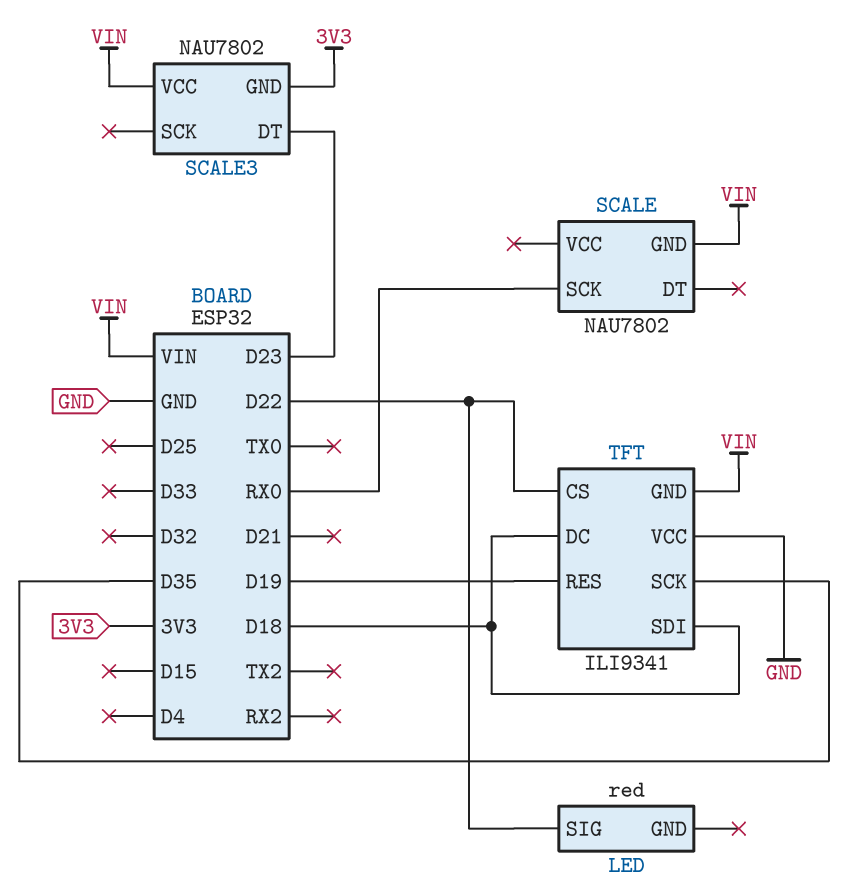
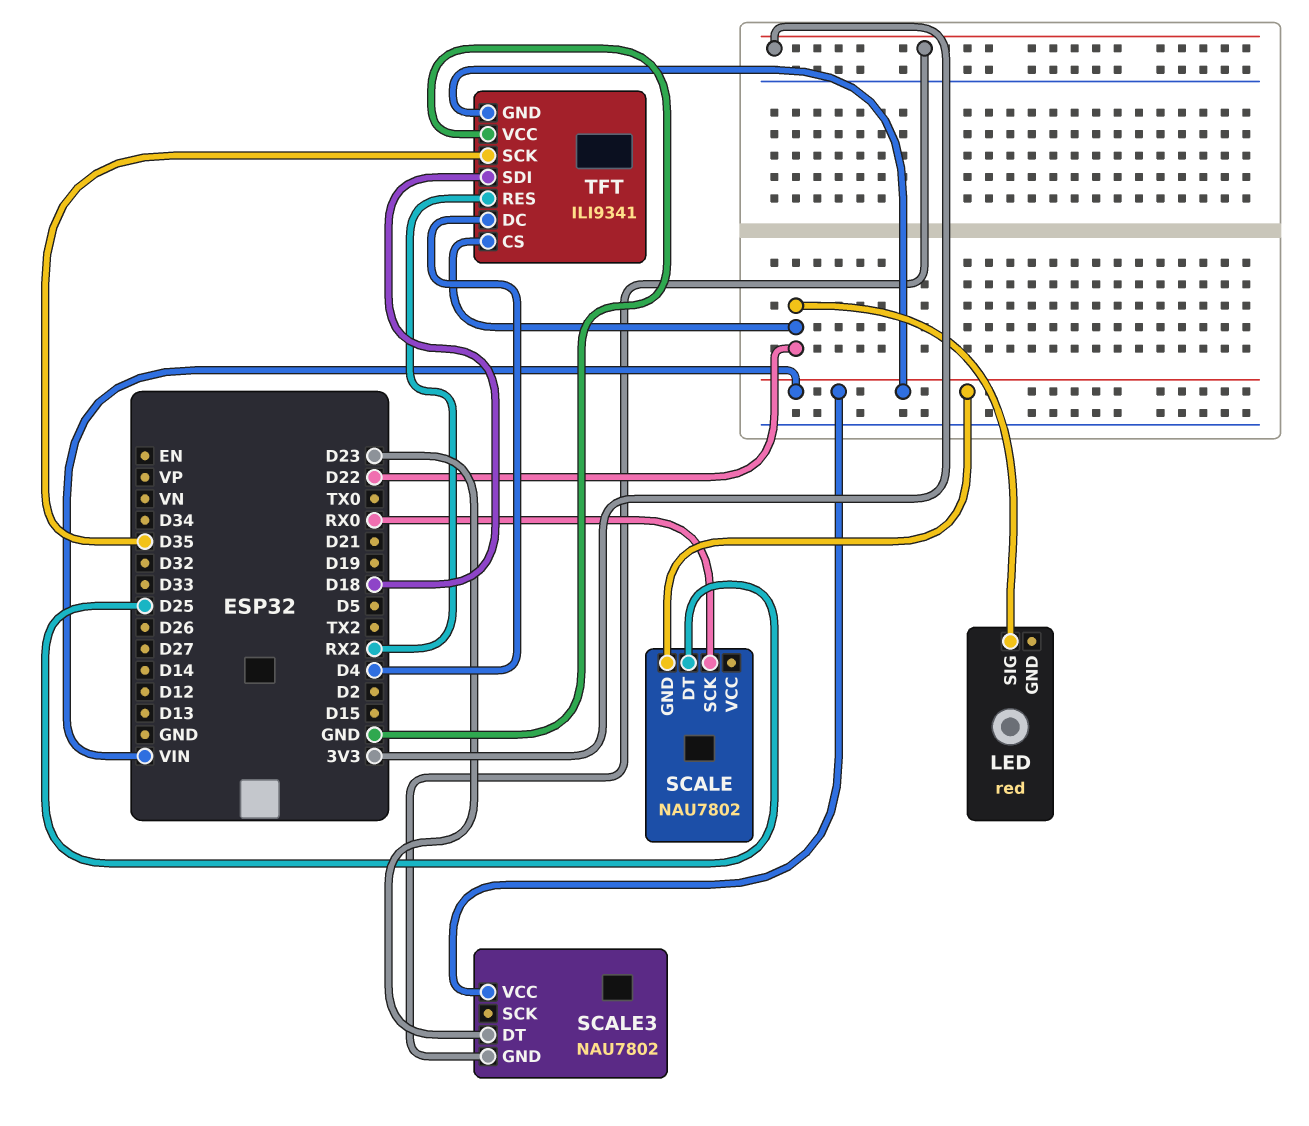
SCALE pin DT: none -> D25
TFT pin DC: D18 -> D4
TFT pin RES: D19 -> RX2

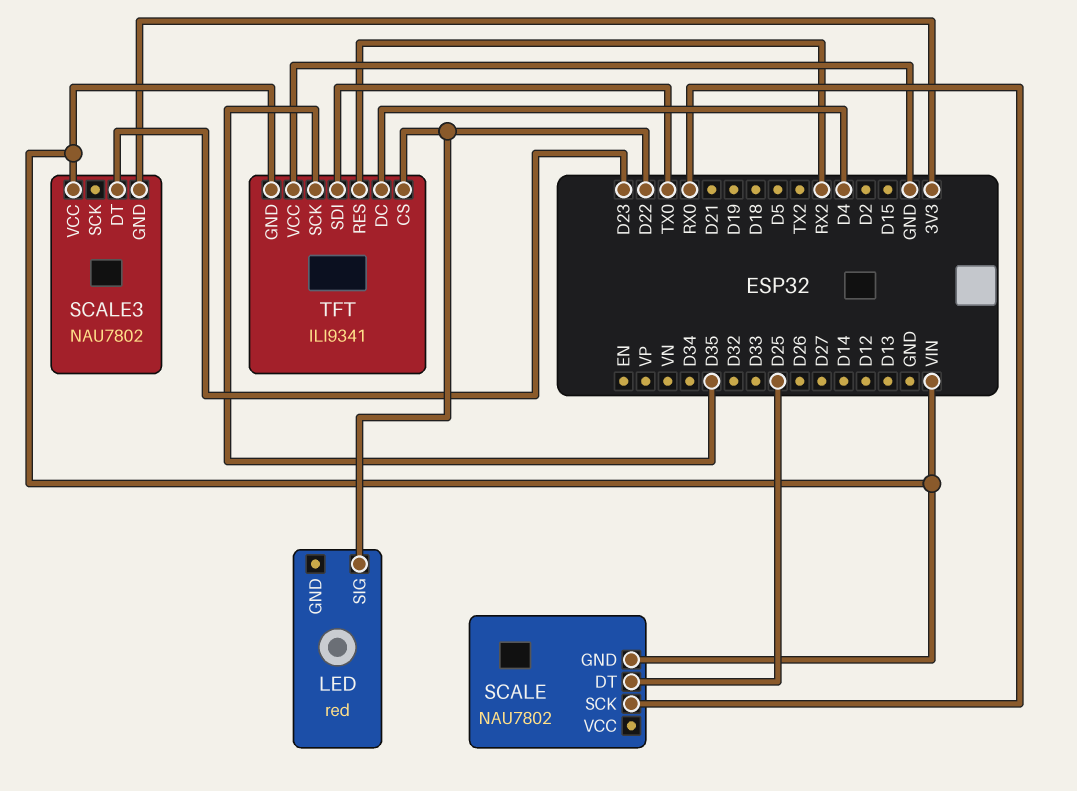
TFT pin SDI: D18 -> TX0

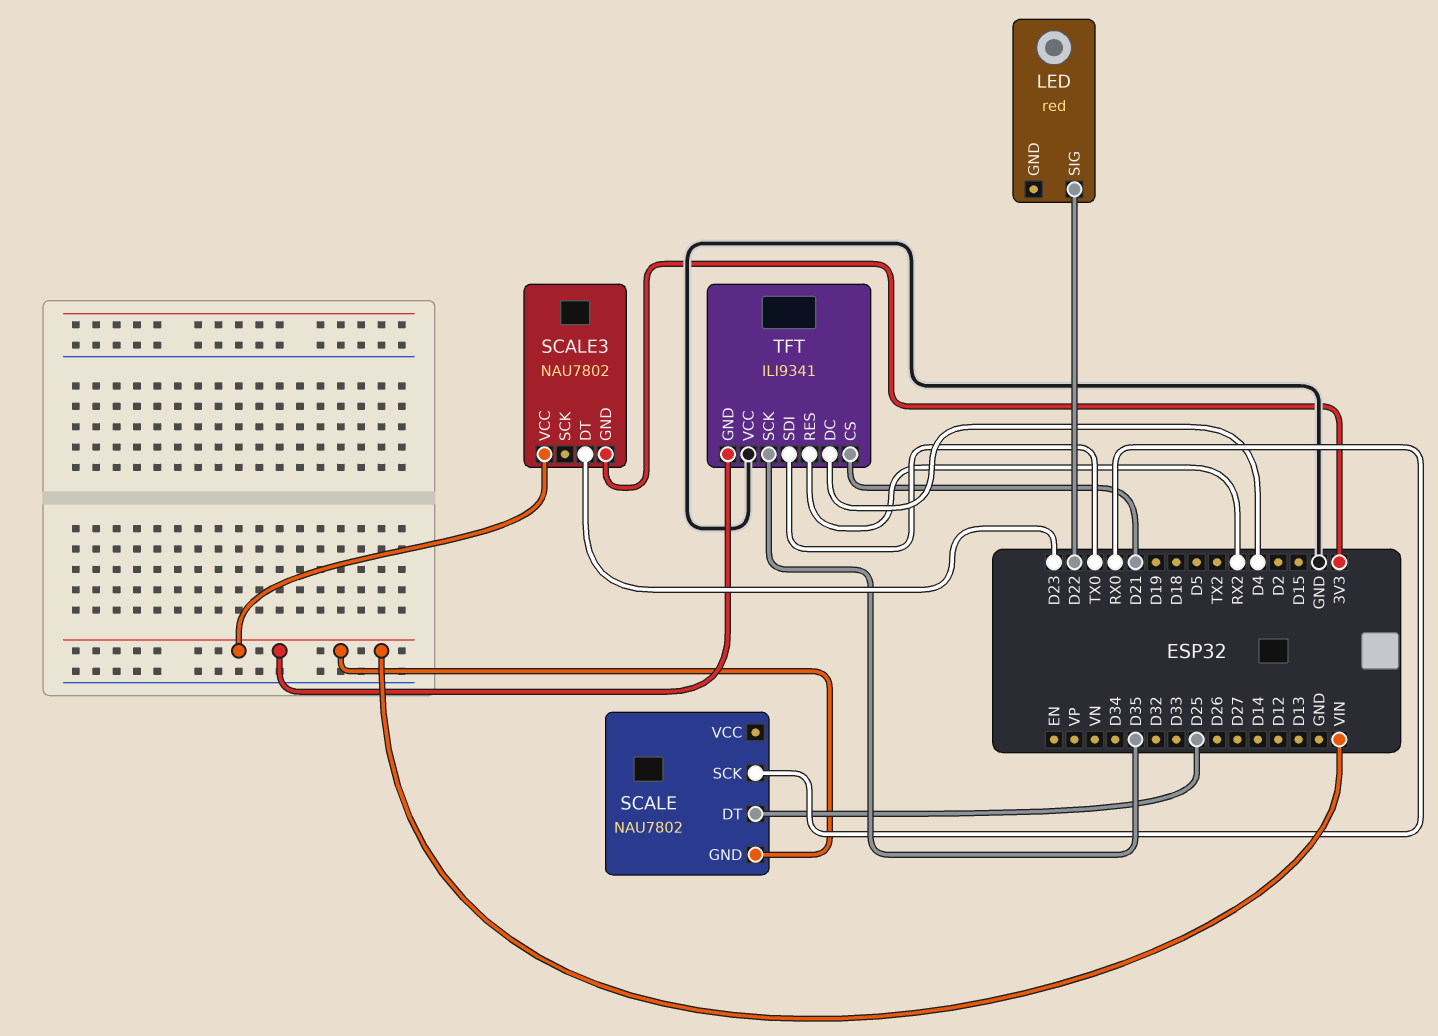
TFT pin CS: D22 -> D21

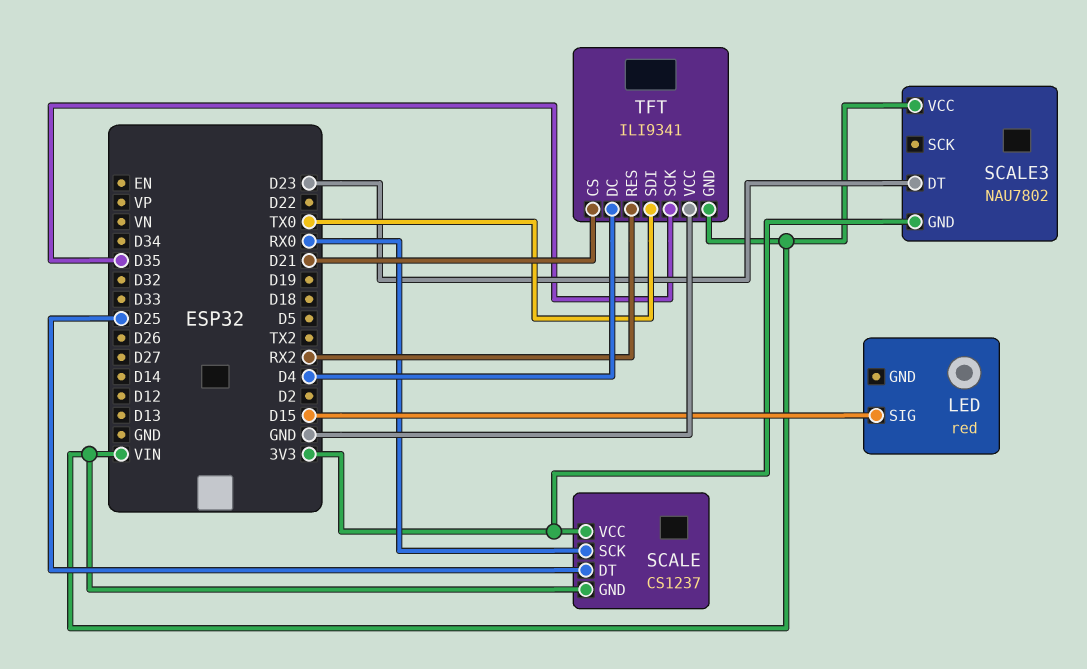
LED pin SIG: D22 -> D15
SCALE: NAU7802 -> CS1237
SCALE pin VCC: none -> 3V3

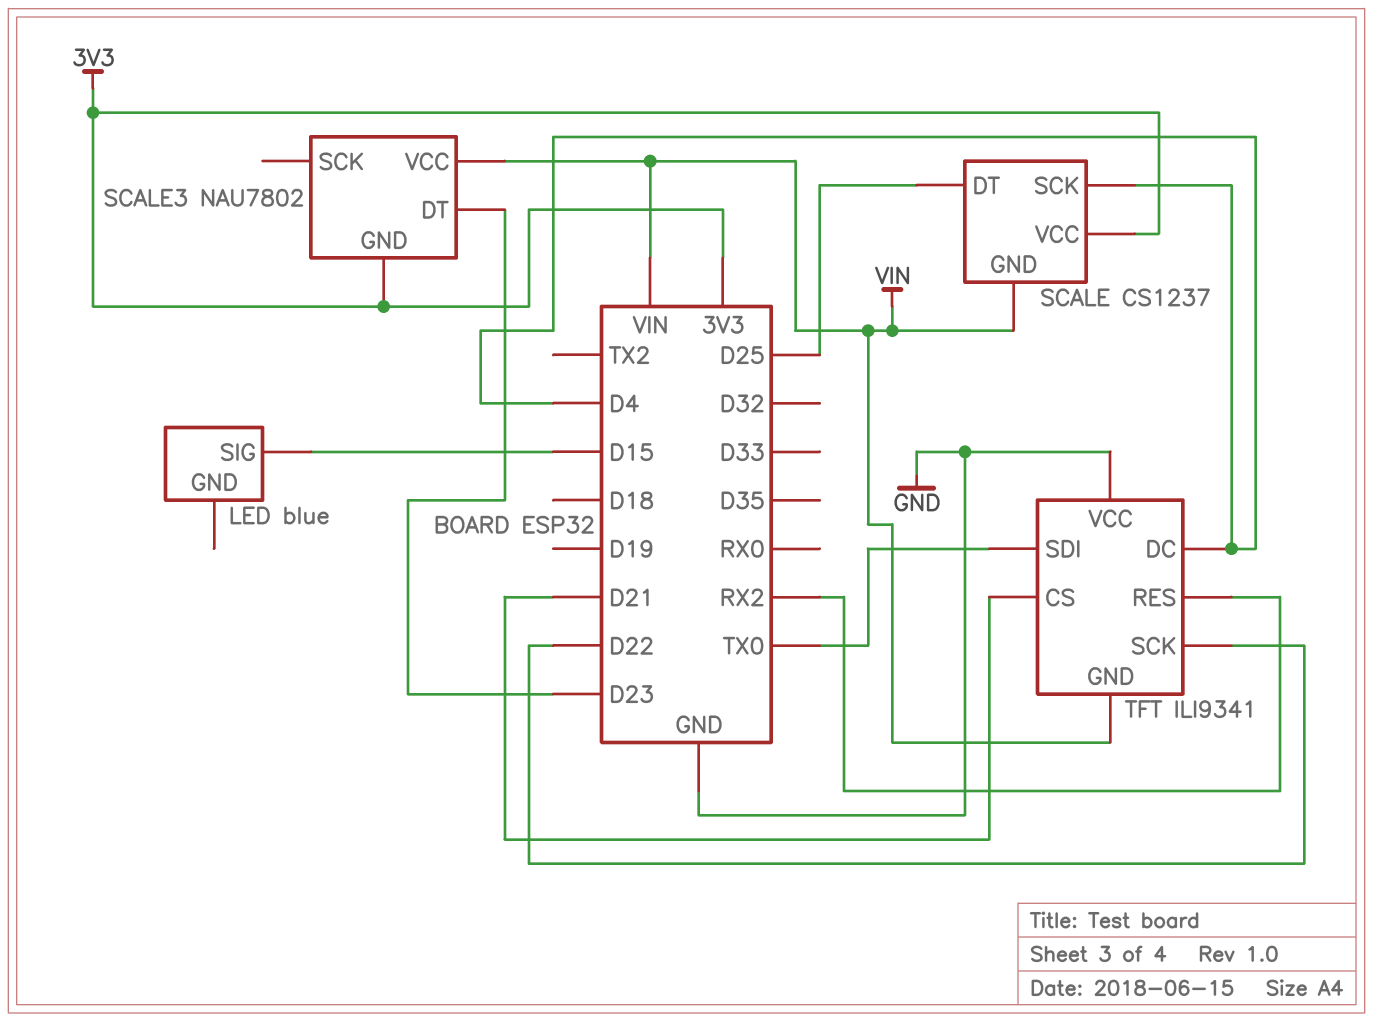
LED: red -> blue
SCALE pin SCK: RX0 -> D4
TFT pin SCK: D35 -> D22

